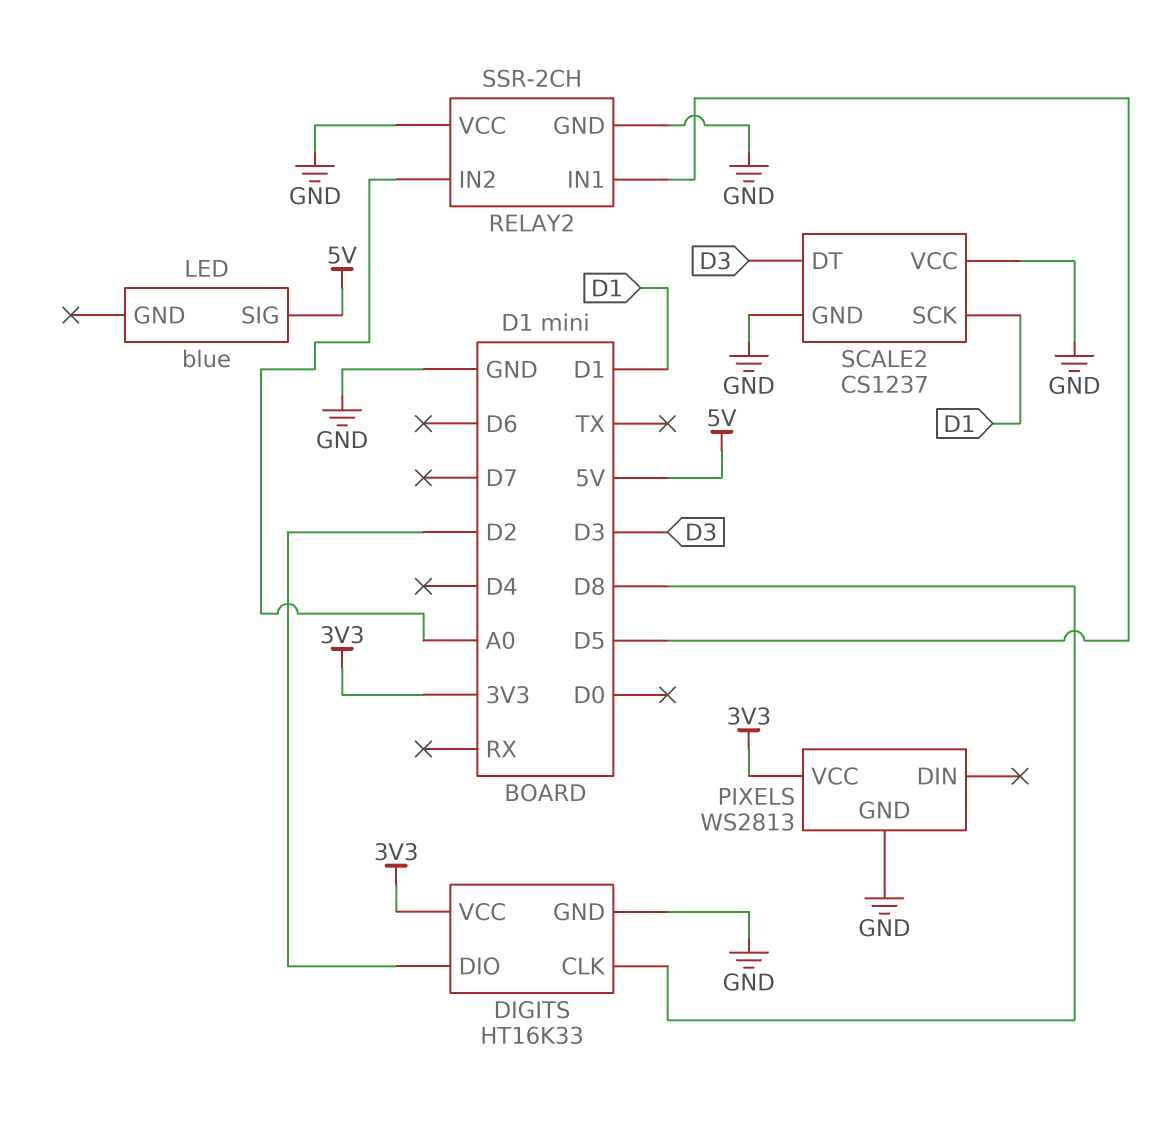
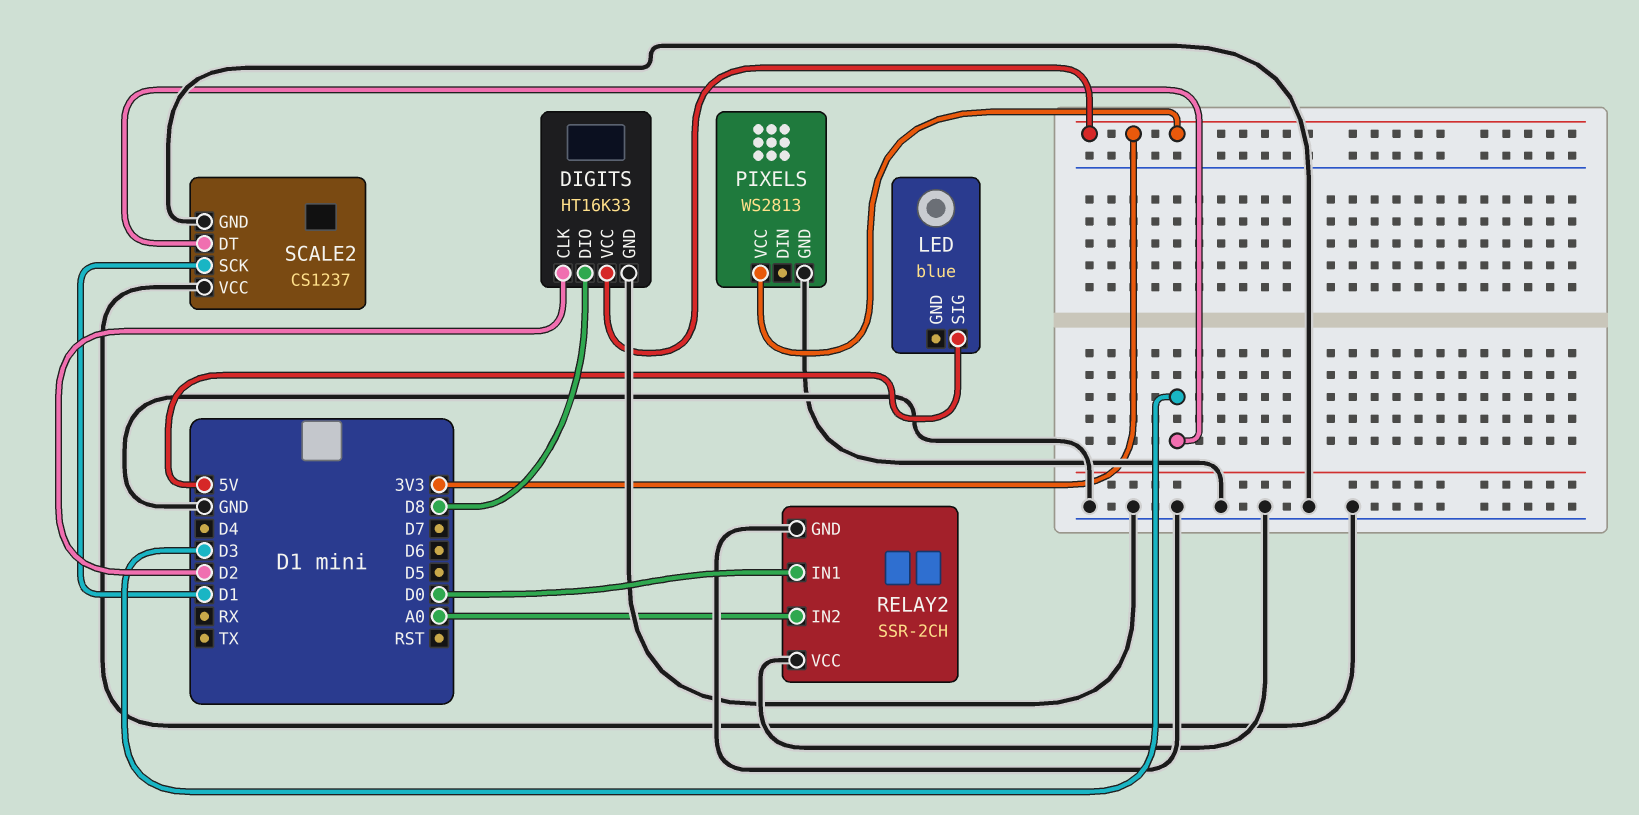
DIGITS pin CLK: D8 -> D2
DIGITS pin DIO: D2 -> D8
RELAY2 pin IN1: D5 -> D0

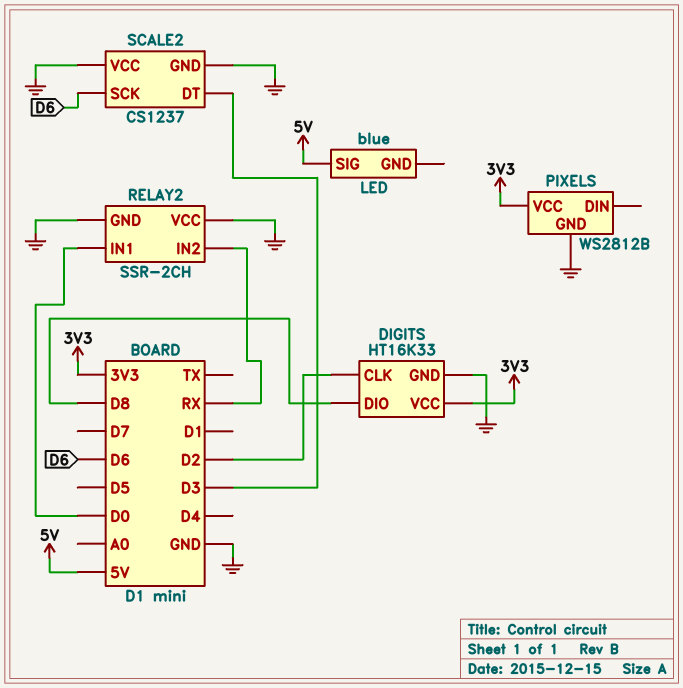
PIXELS: WS2813 -> WS2812B
RELAY2 pin IN2: A0 -> RX
SCALE2 pin SCK: D1 -> D6

